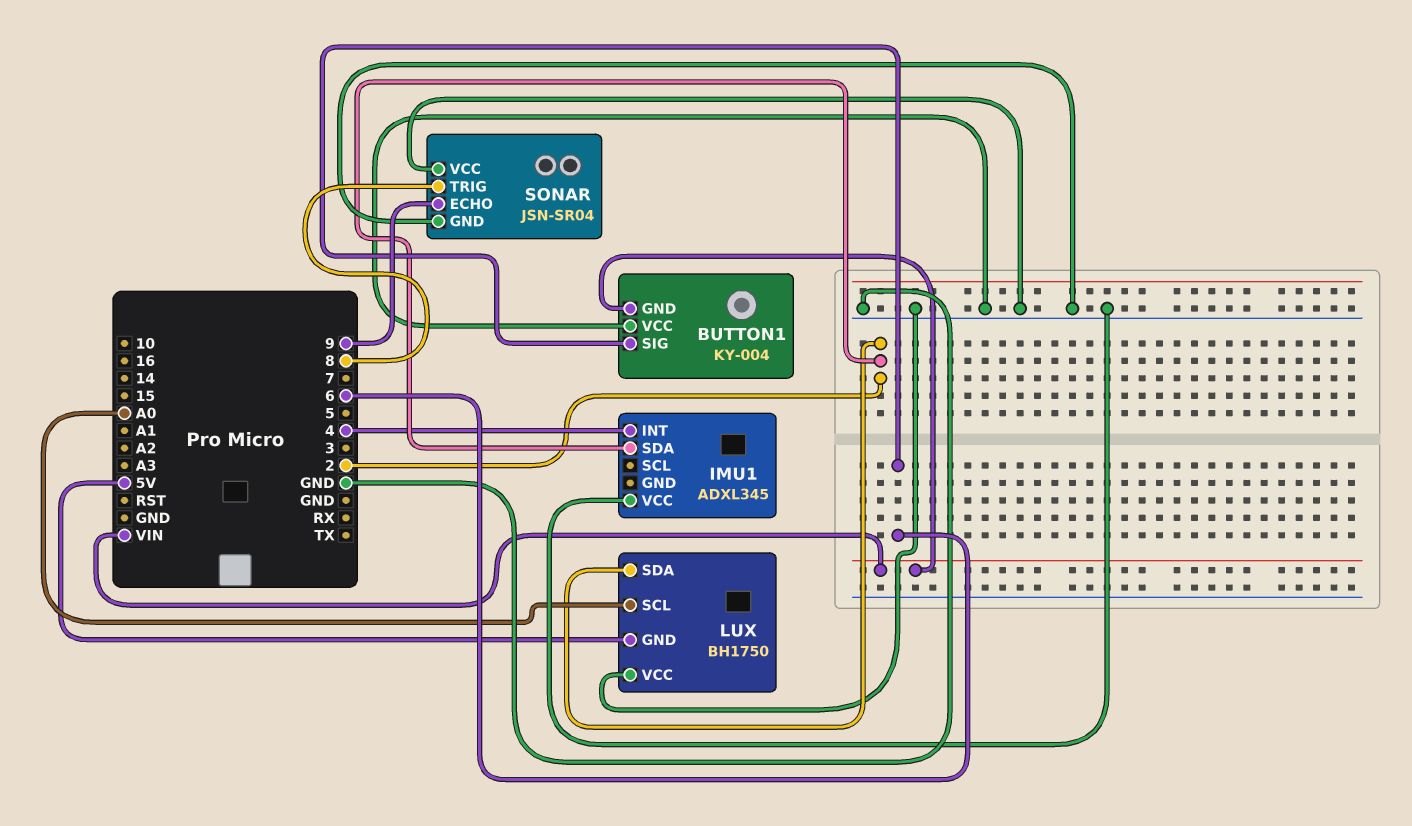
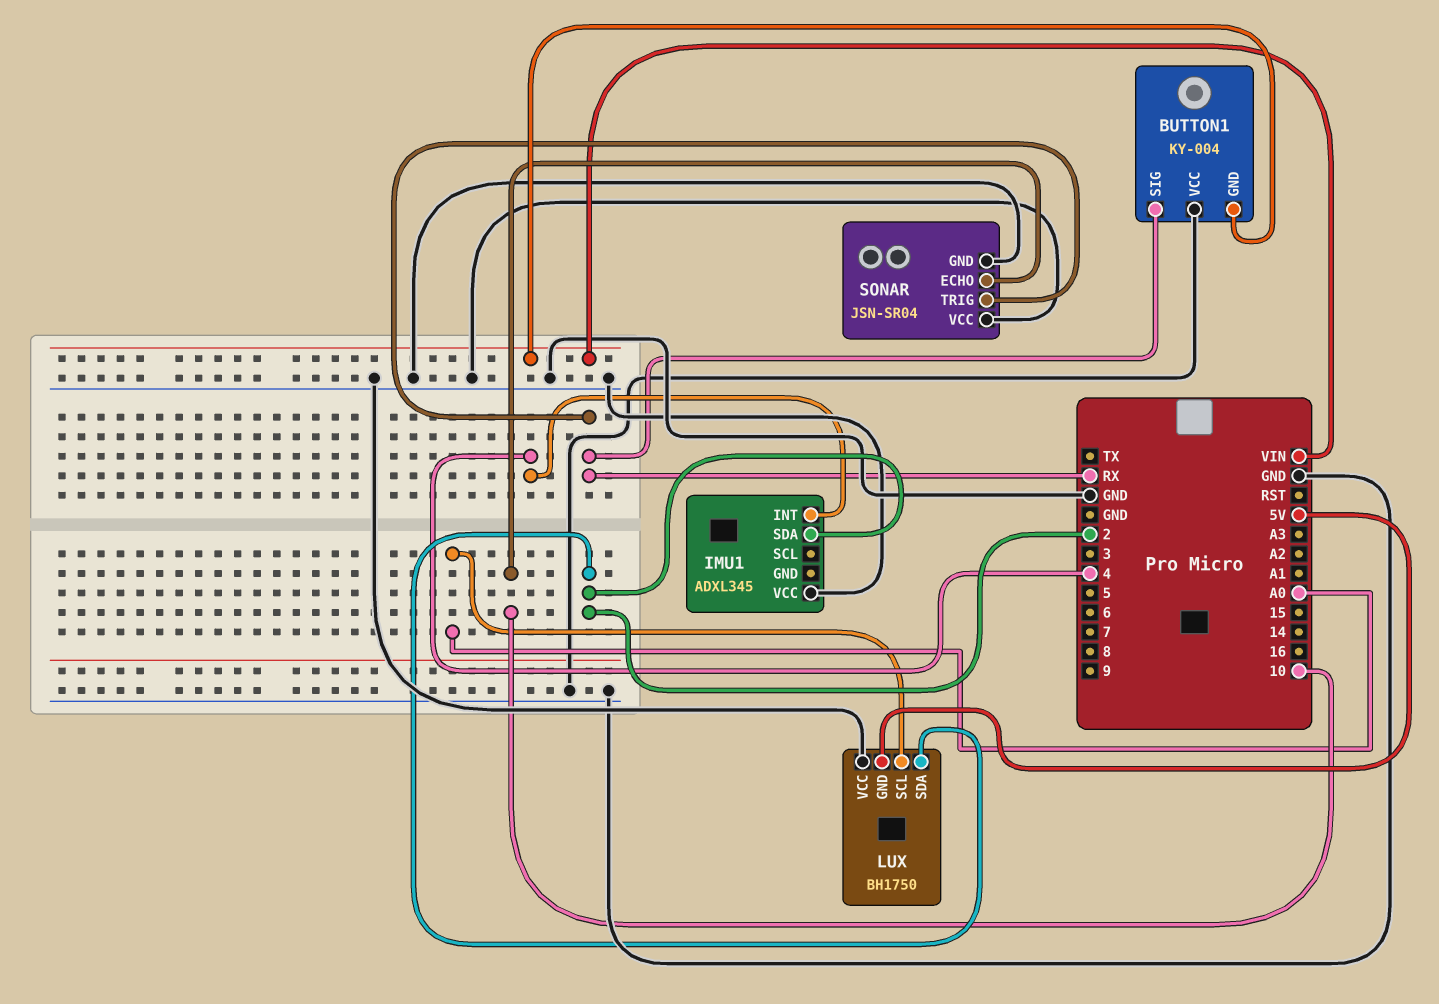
BUTTON1 pin SIG: 6 -> RX
SONAR pin ECHO: 9 -> 10
SONAR pin TRIG: 8 -> RX

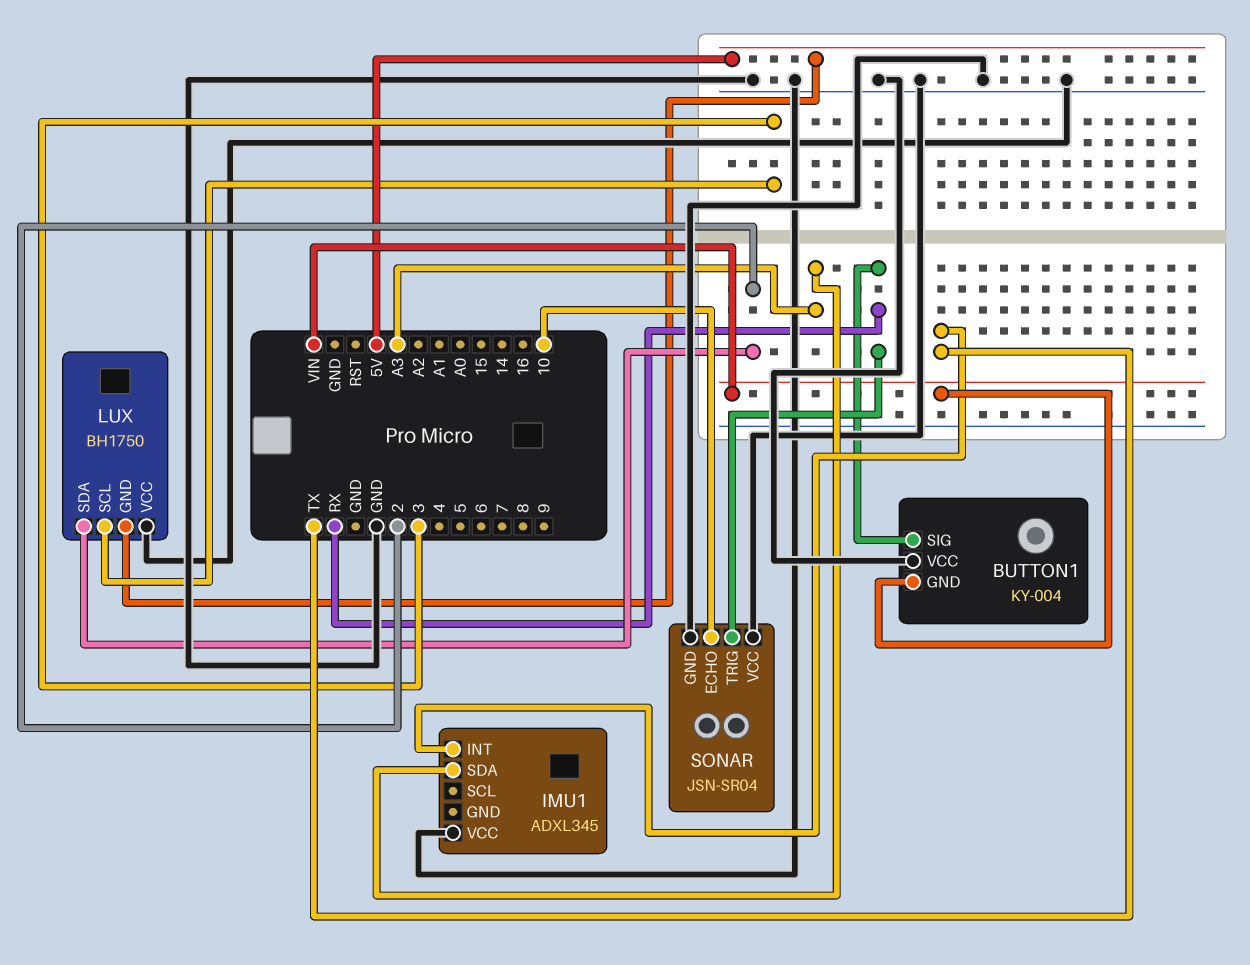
IMU1 pin INT: 4 -> TX
IMU1 pin SDA: 2 -> A3
LUX pin SCL: A0 -> 3

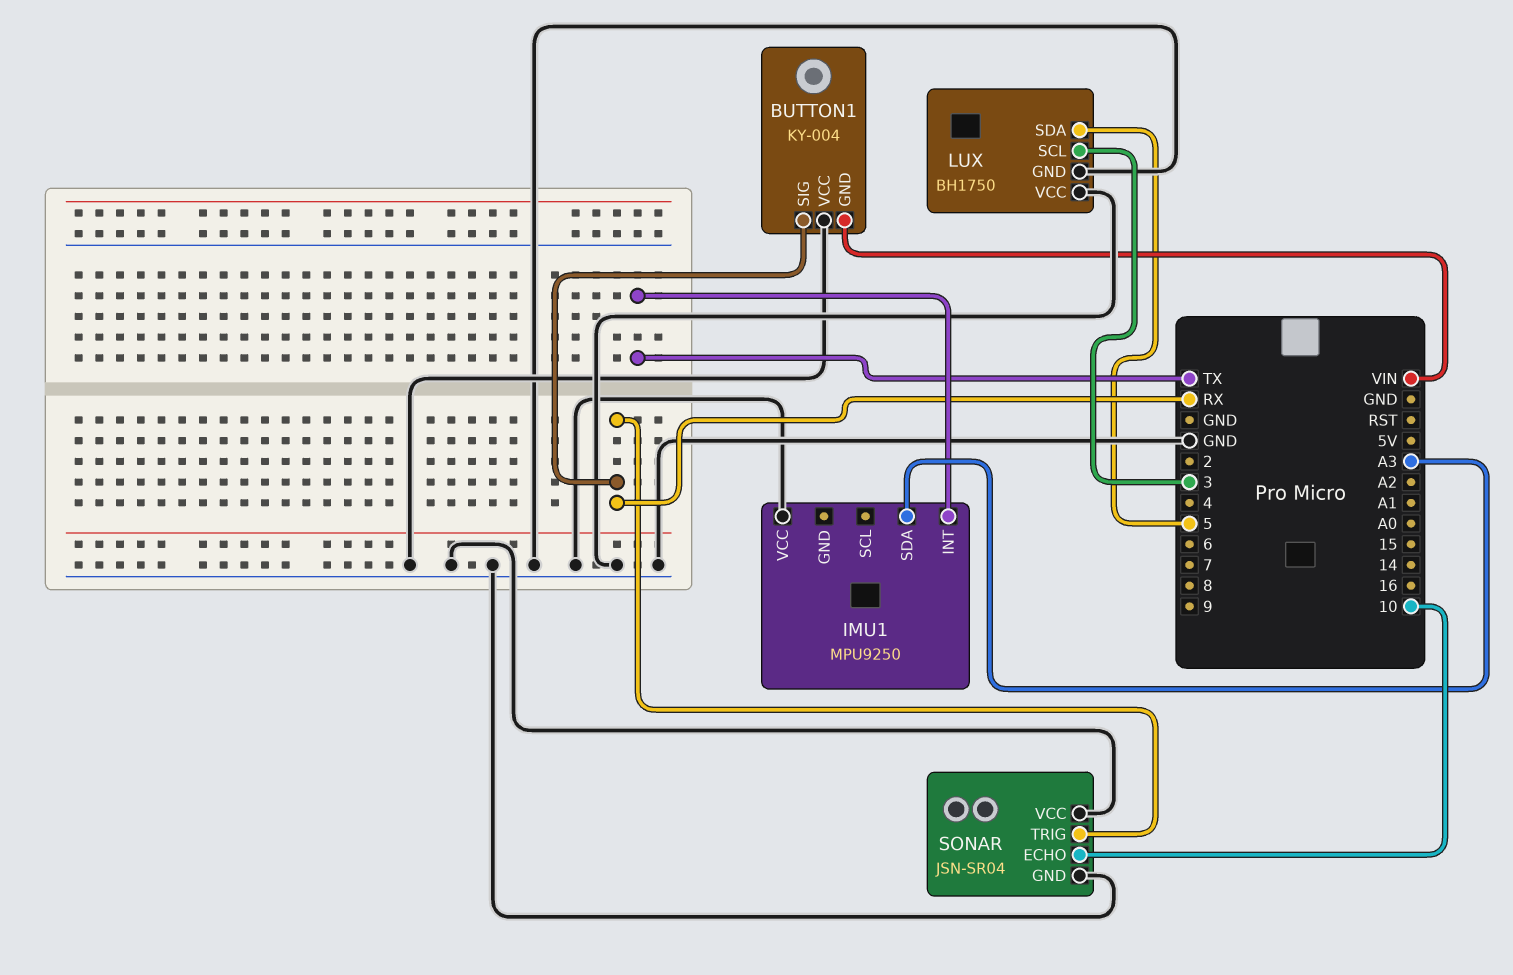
IMU1: ADXL345 -> MPU9250
LUX pin GND: 5V -> GND
LUX pin SDA: 2 -> 5

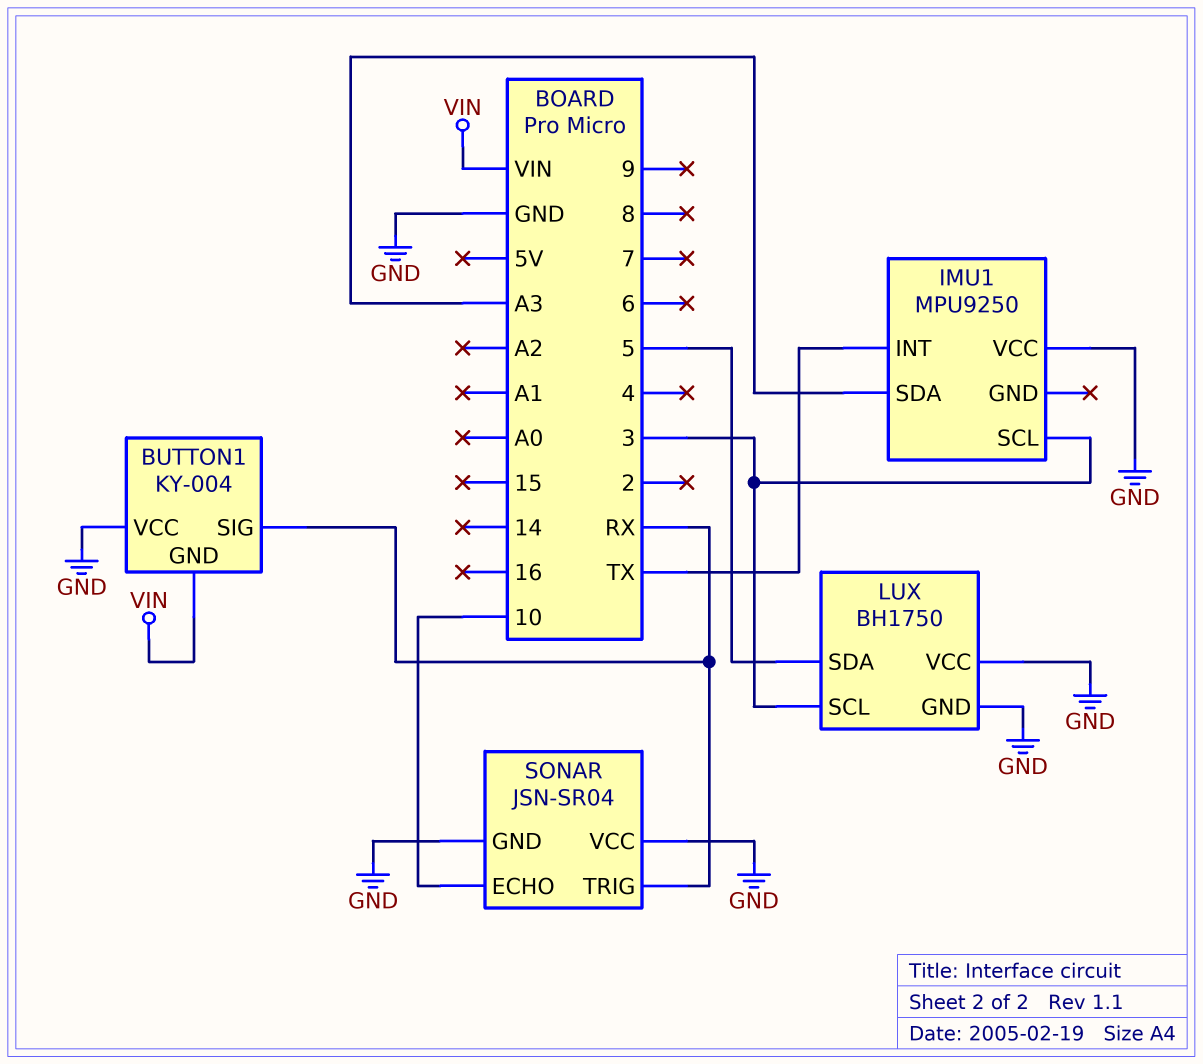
IMU1 pin SCL: none -> 3

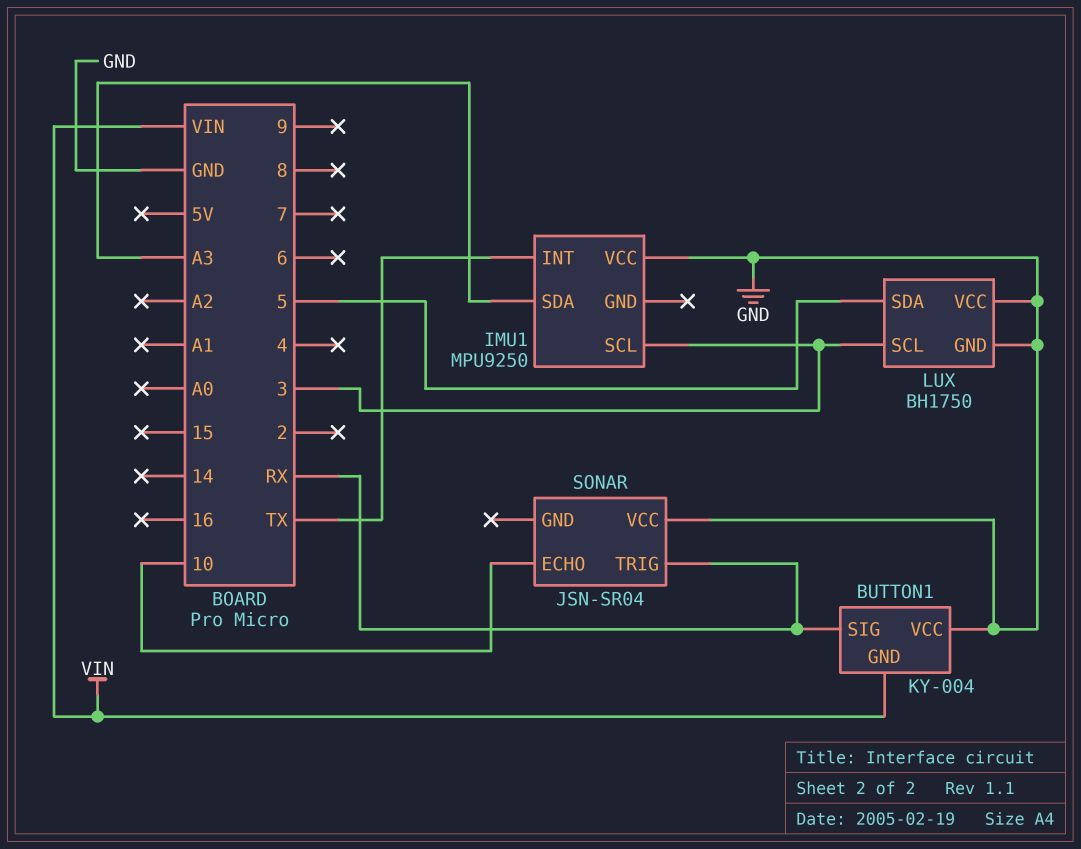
SONAR pin GND: GND -> none

